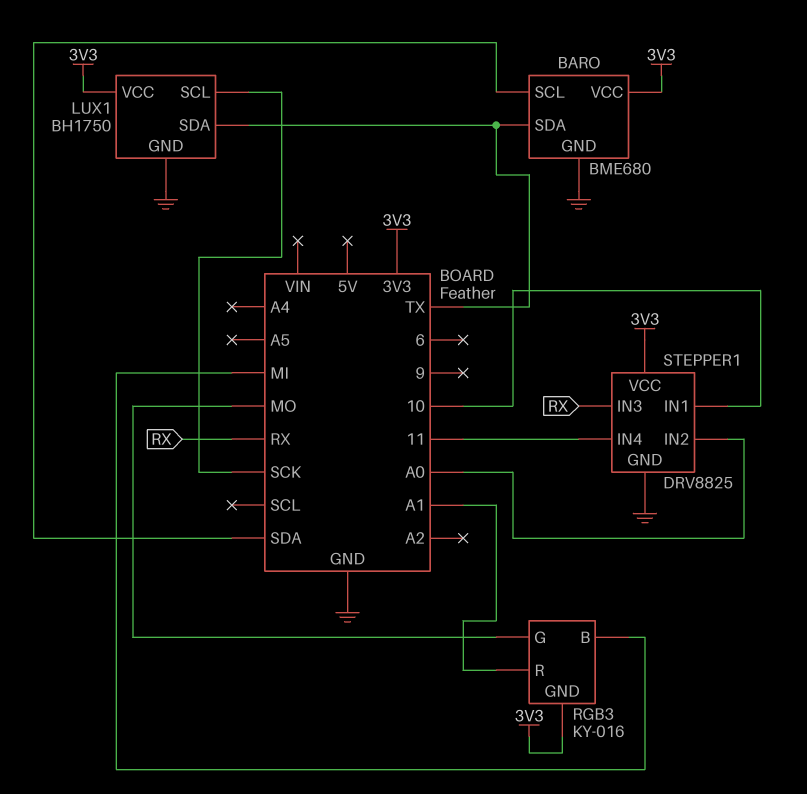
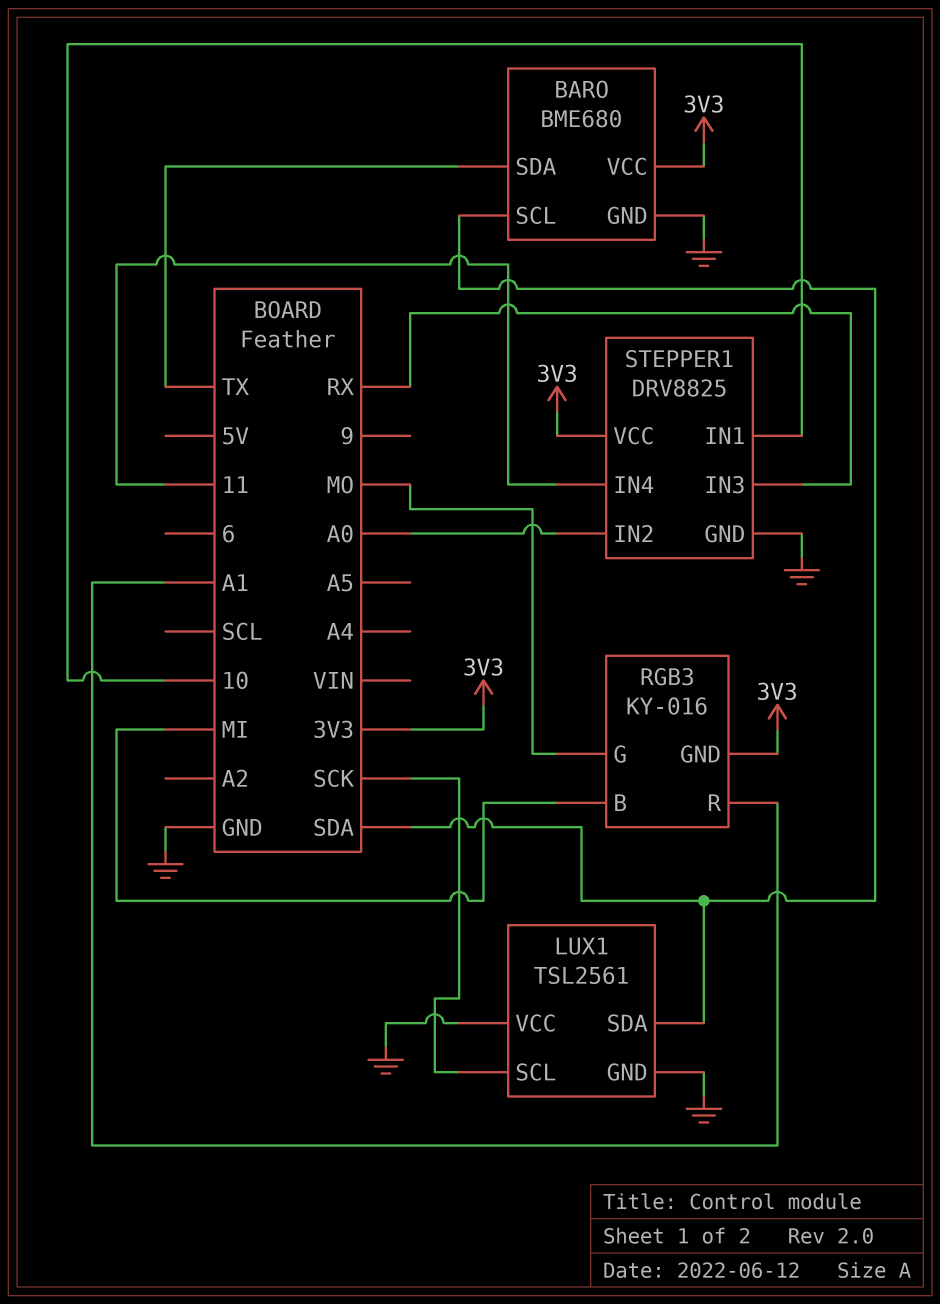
LUX1: BH1750 -> TSL2561
LUX1 pin SDA: TX -> SDA
LUX1 pin VCC: 3V3 -> GND

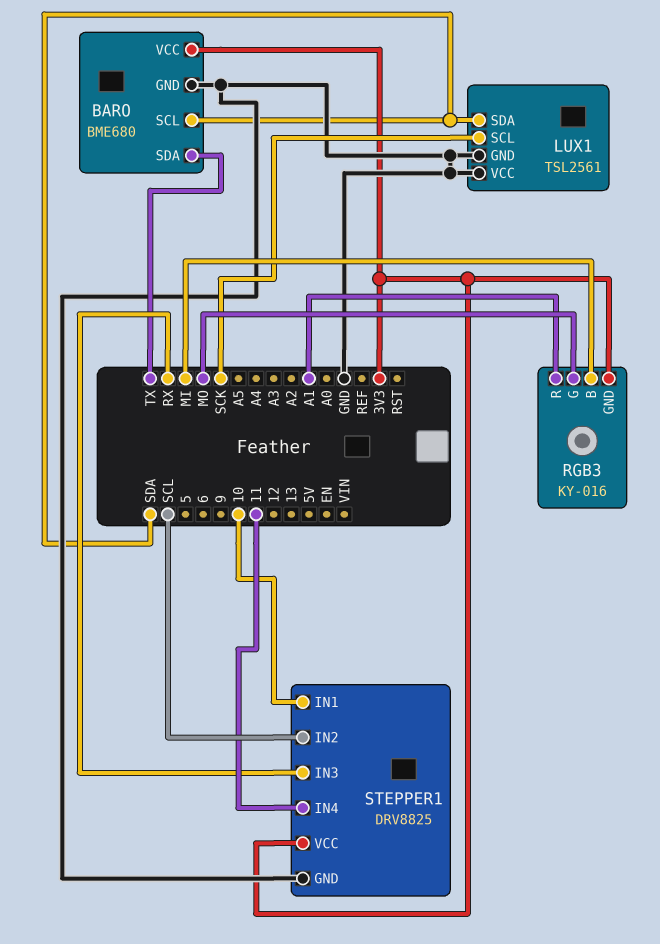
STEPPER1 pin IN2: A0 -> SCL

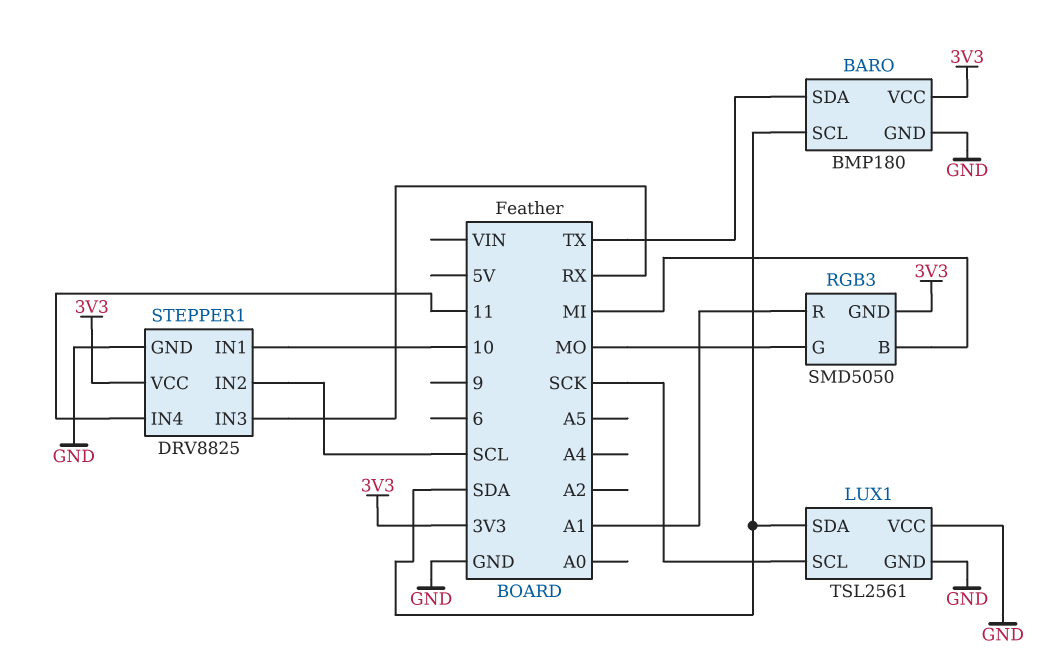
BARO: BME680 -> BMP180
RGB3: KY-016 -> SMD5050

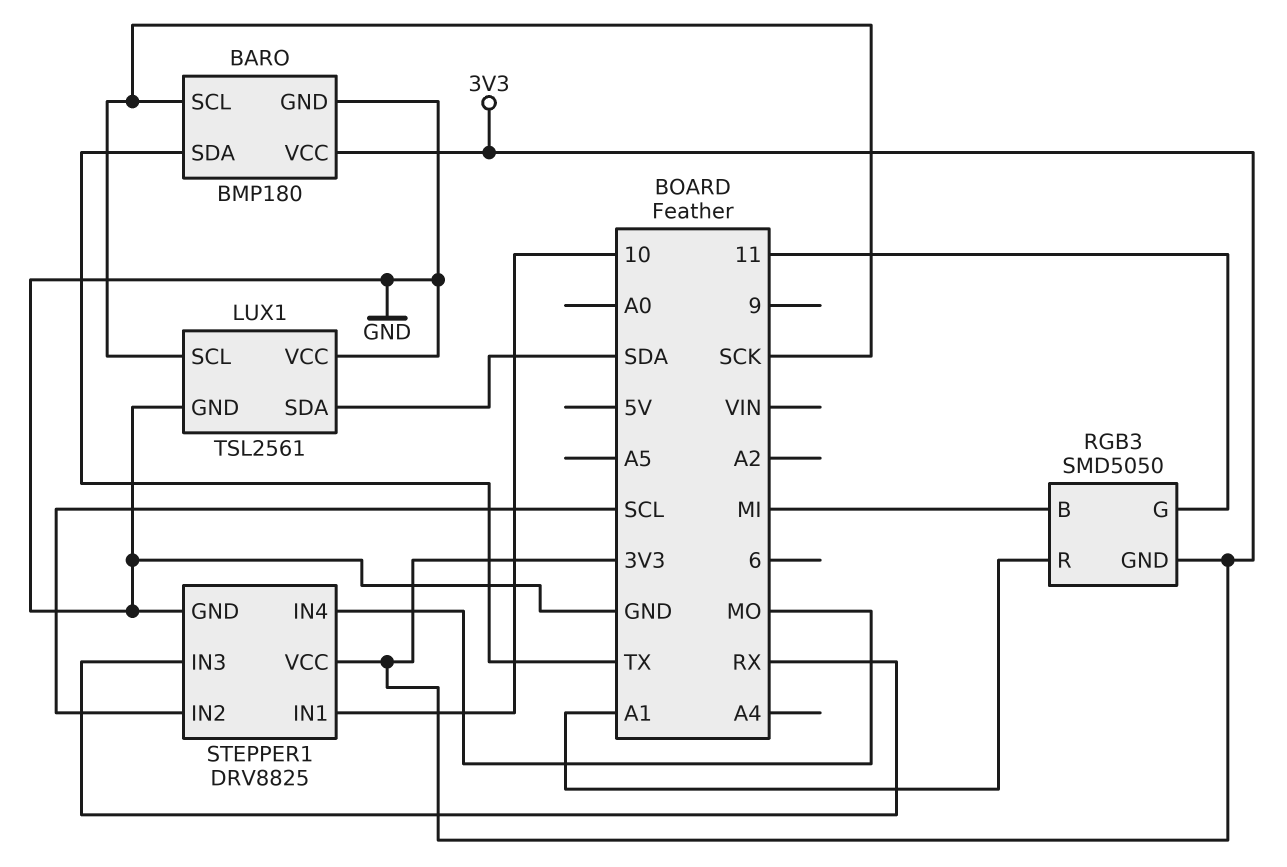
BARO pin SCL: SDA -> SCK
RGB3 pin G: MO -> 11
STEPPER1 pin IN4: 11 -> MO

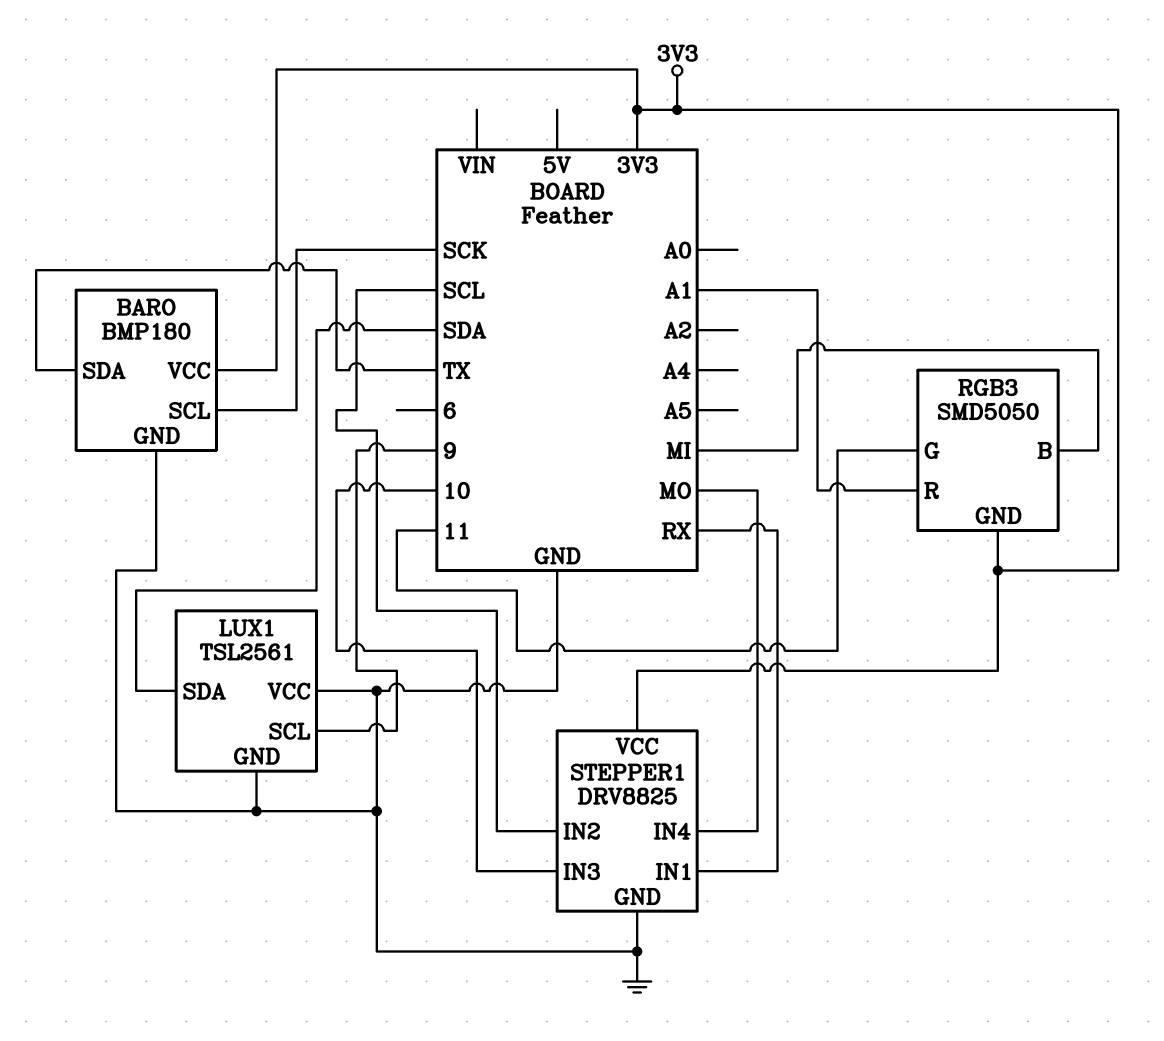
LUX1 pin SCL: SCK -> 9
STEPPER1 pin IN1: 10 -> RX
STEPPER1 pin IN3: RX -> 10

